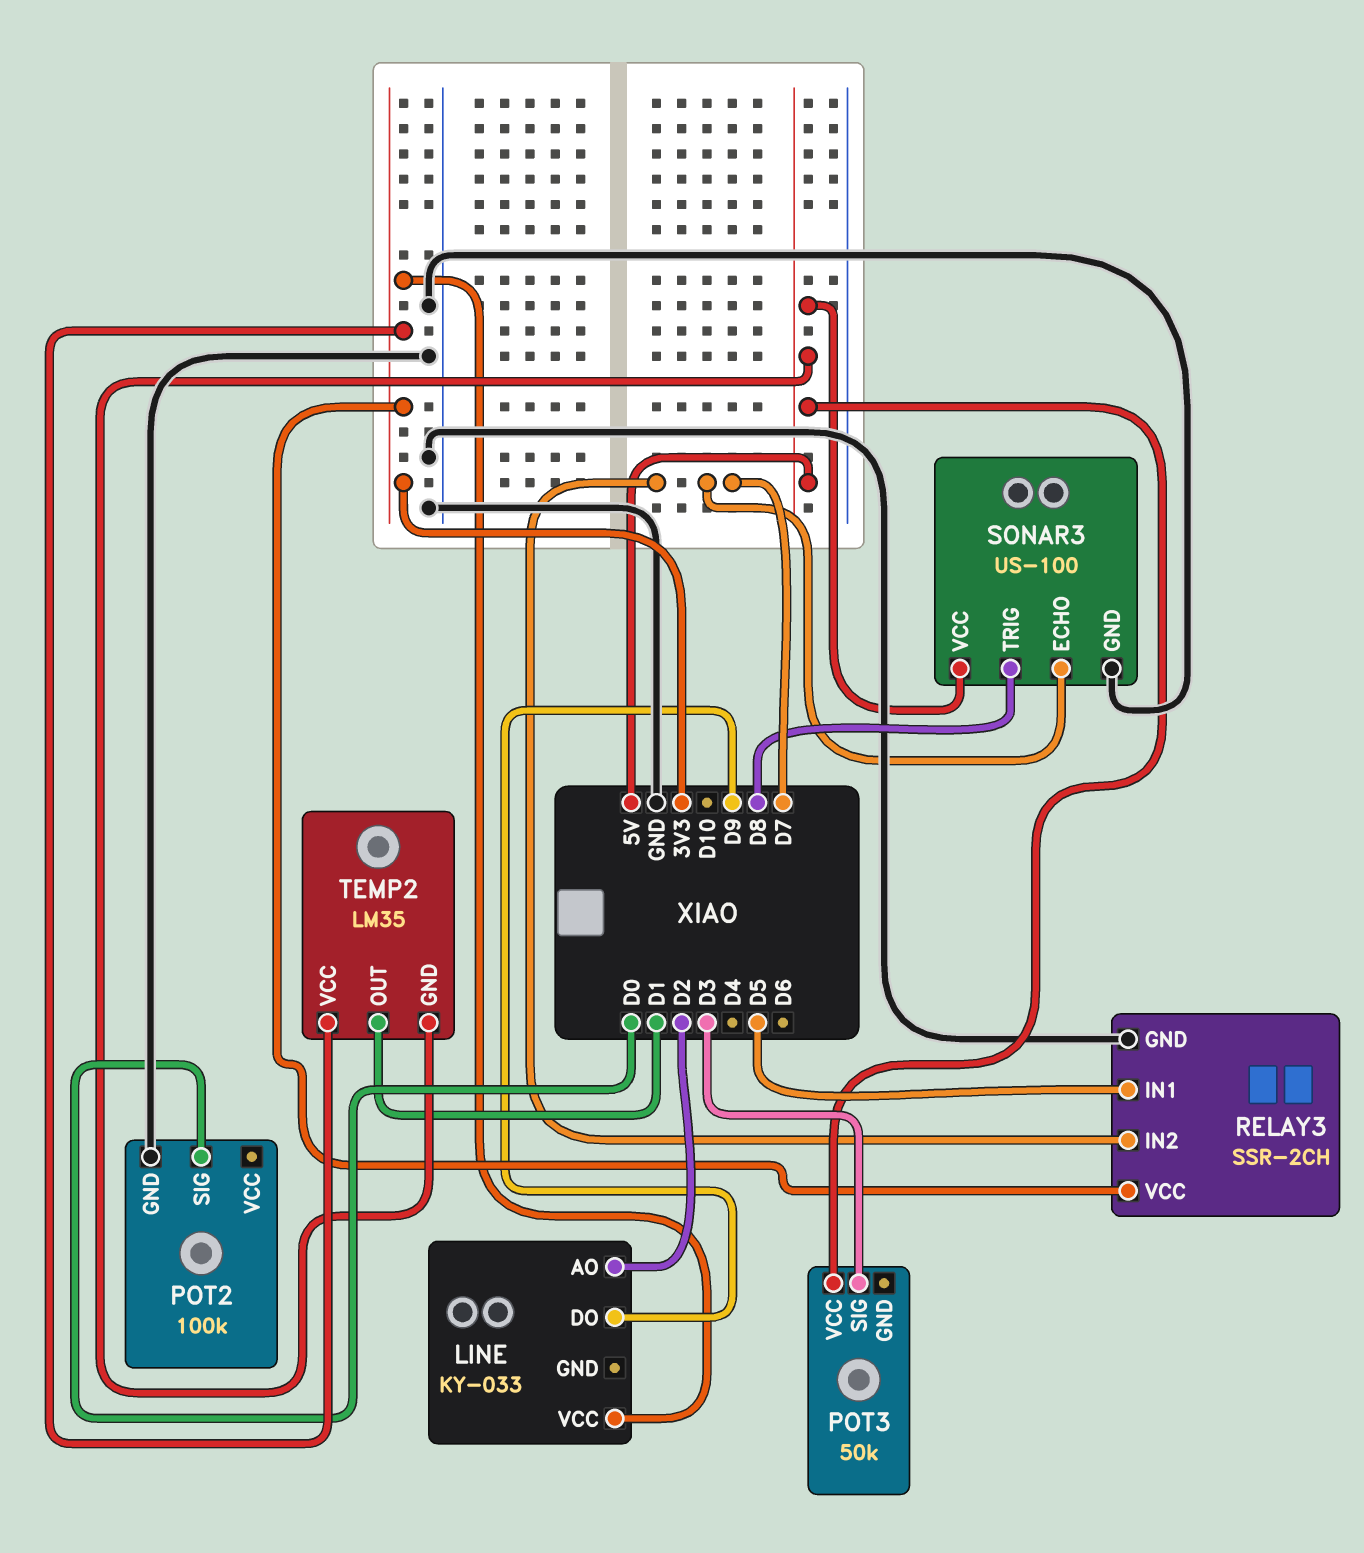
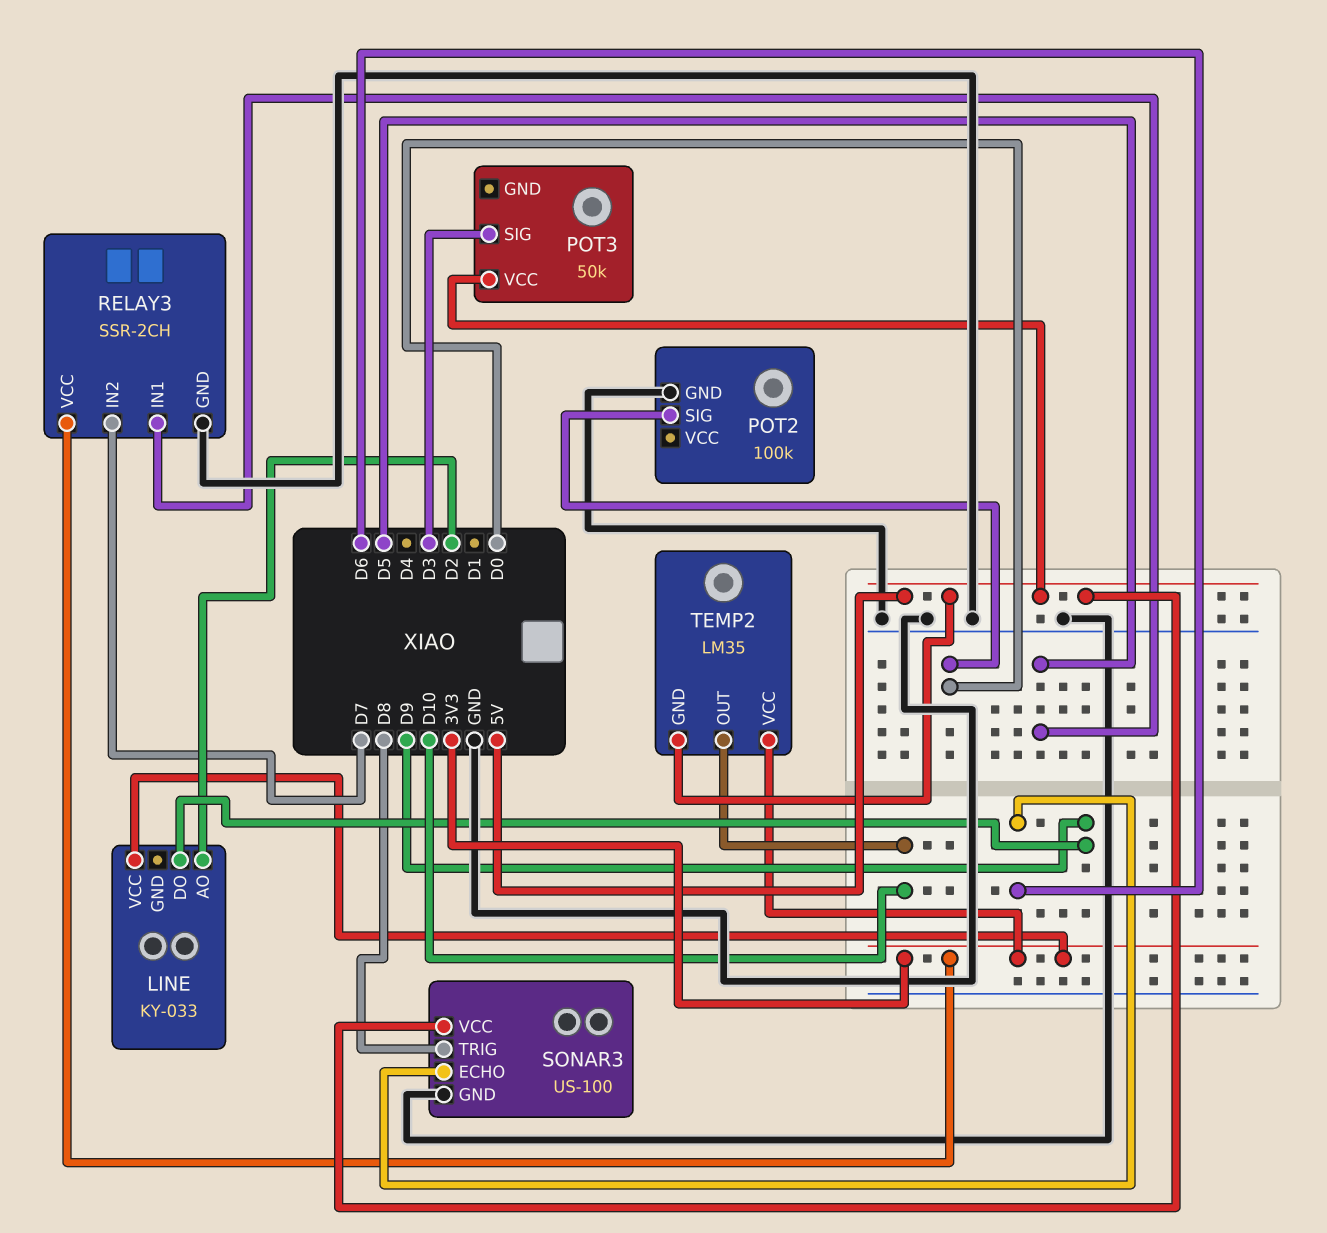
SONAR3 pin ECHO: D7 -> D6
TEMP2 pin OUT: D1 -> D10

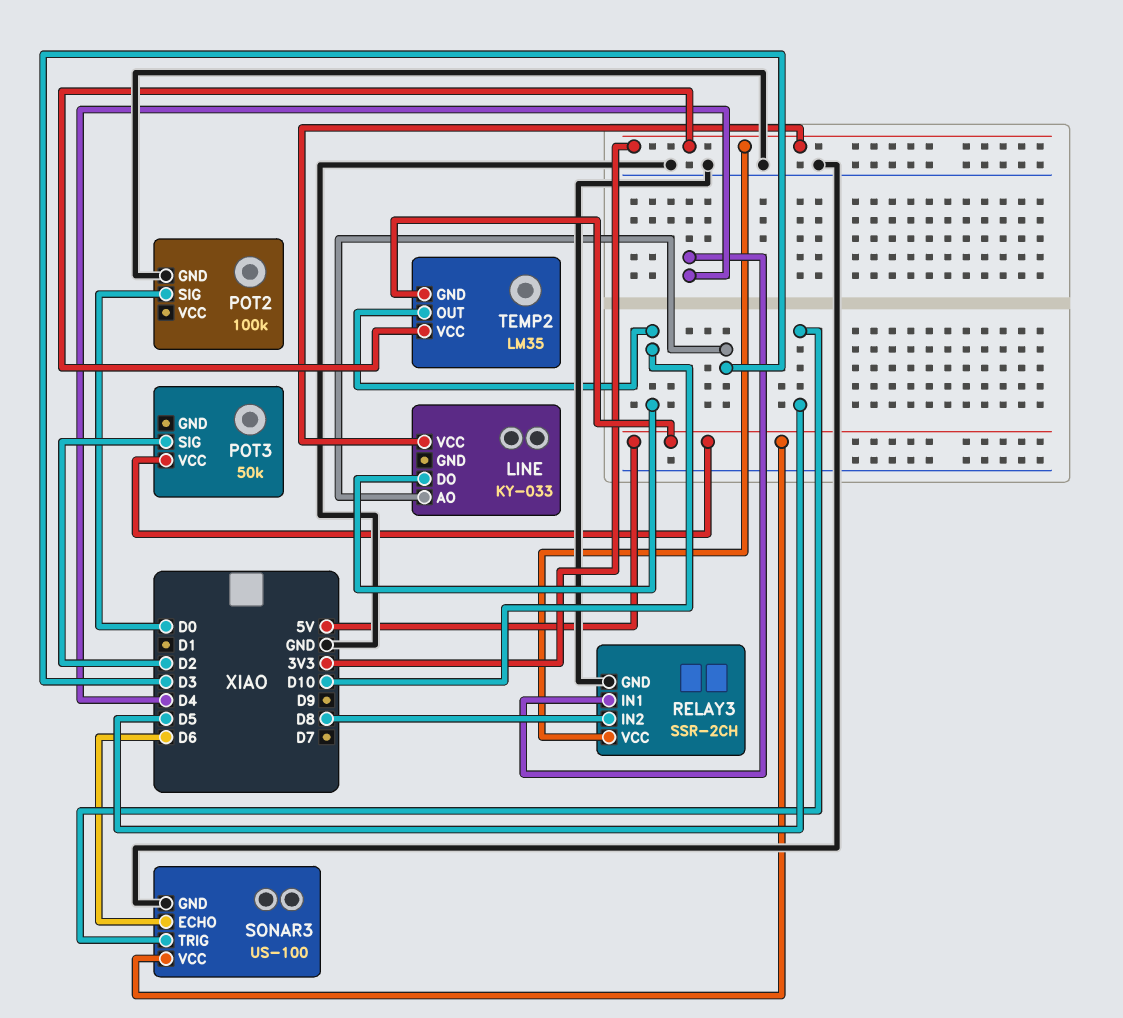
LINE pin AO: D2 -> D3
LINE pin DO: D9 -> D10
POT3 pin SIG: D3 -> D2
RELAY3 pin IN1: D5 -> D4
RELAY3 pin IN2: D7 -> D8
SONAR3 pin TRIG: D8 -> D5

